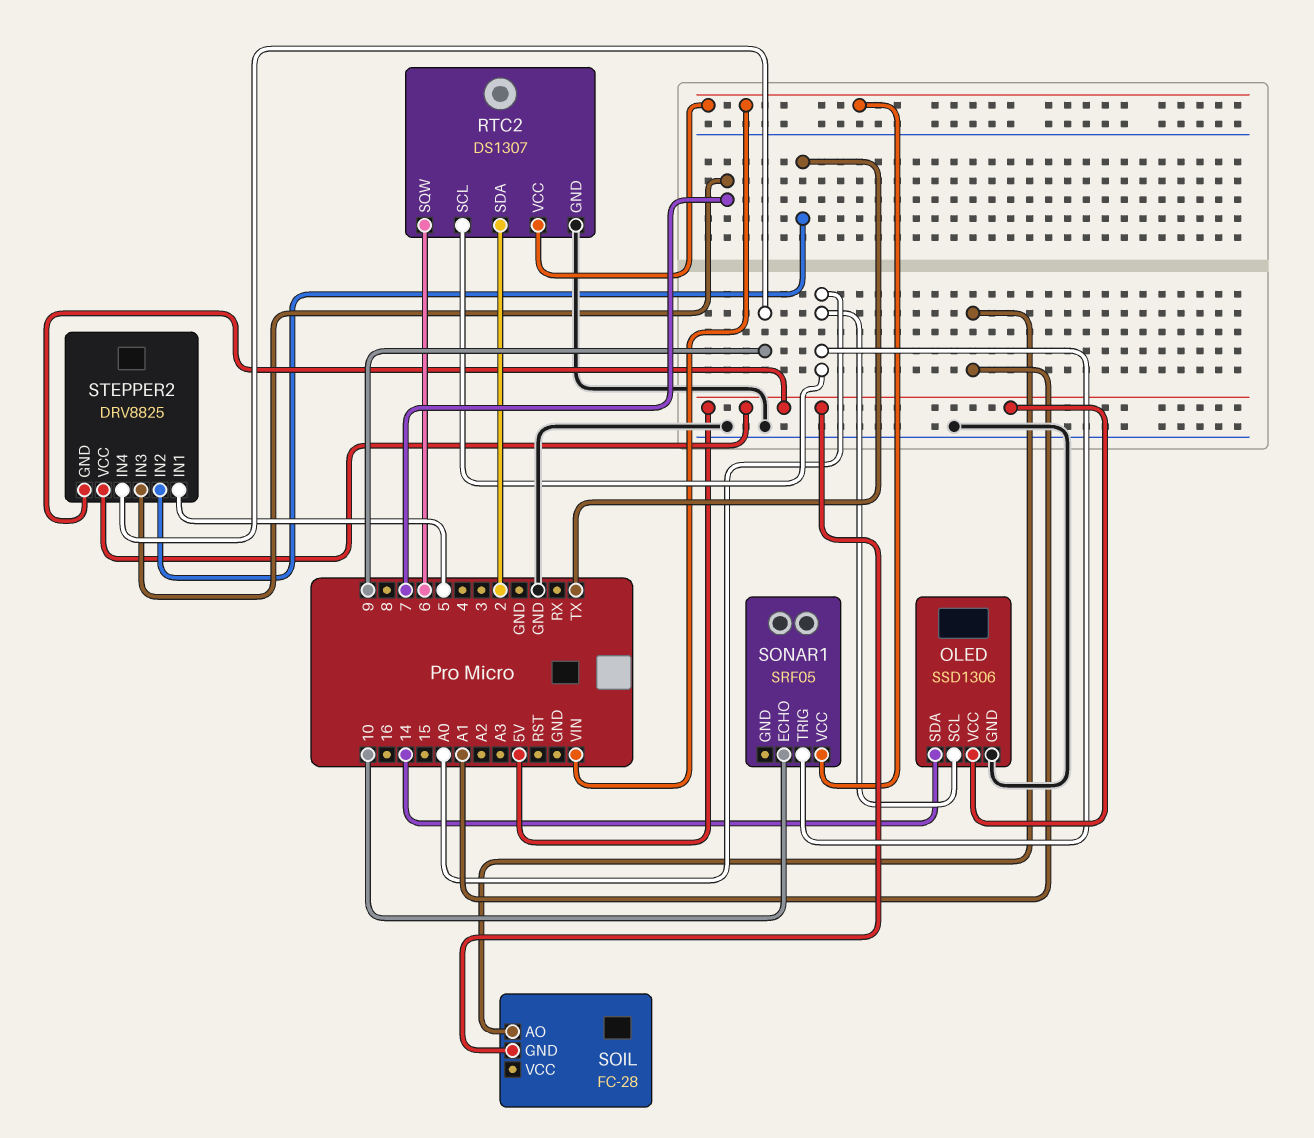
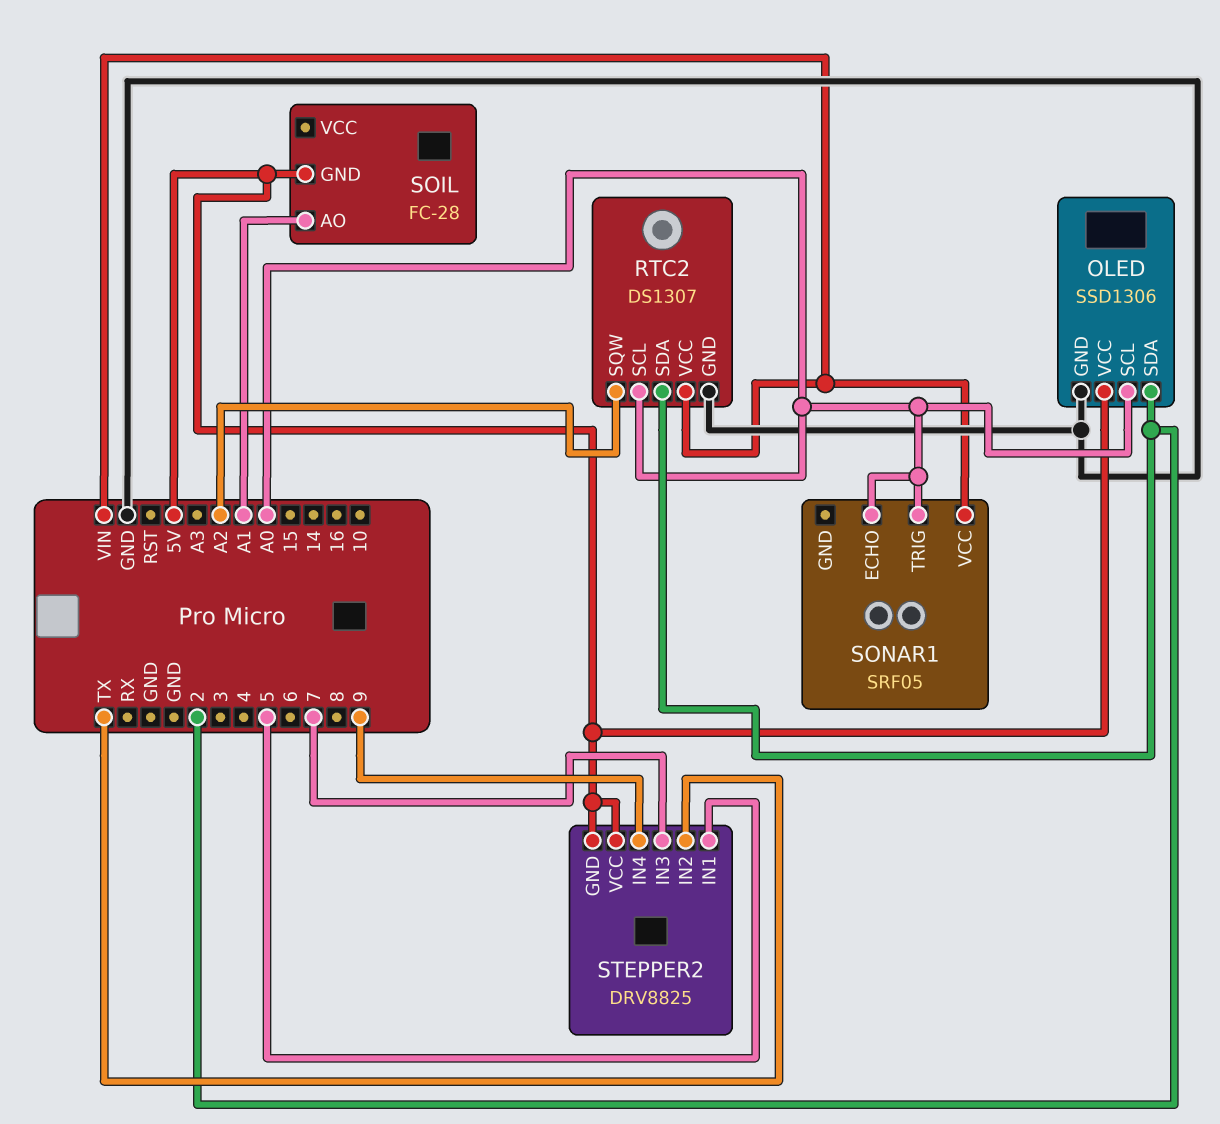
OLED pin SDA: 14 -> 2
RTC2 pin SQW: 6 -> A2
SONAR1 pin ECHO: 10 -> A0

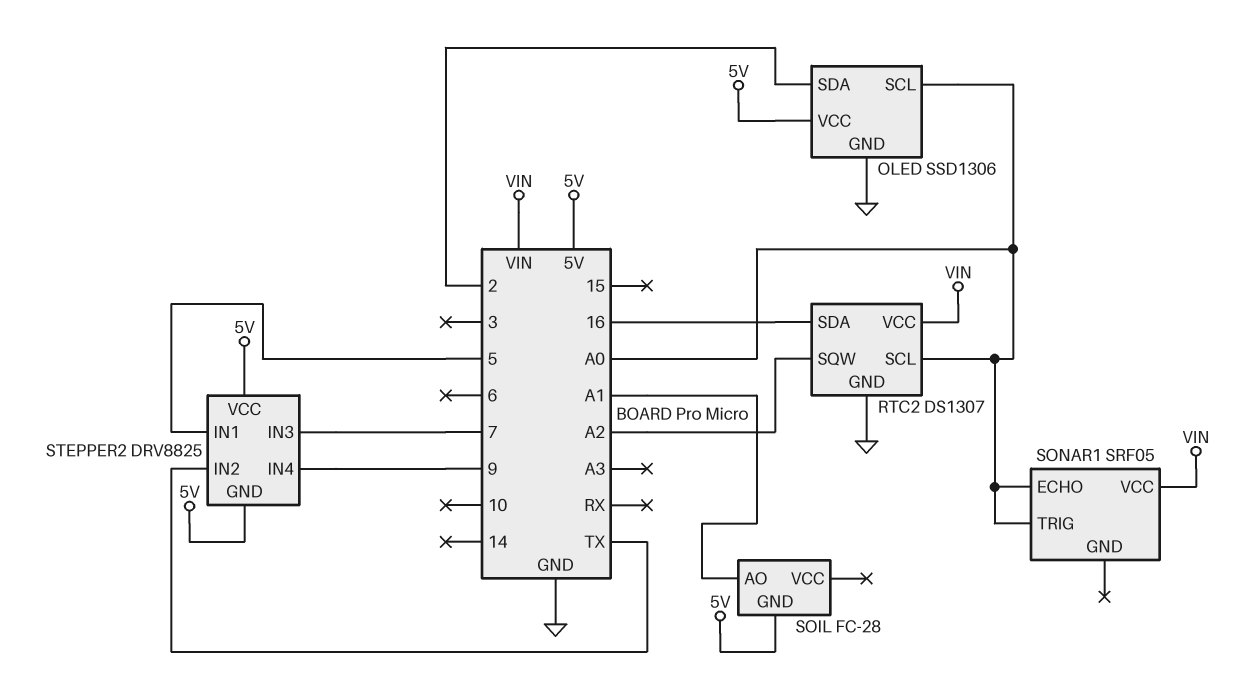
RTC2 pin SDA: 2 -> 16

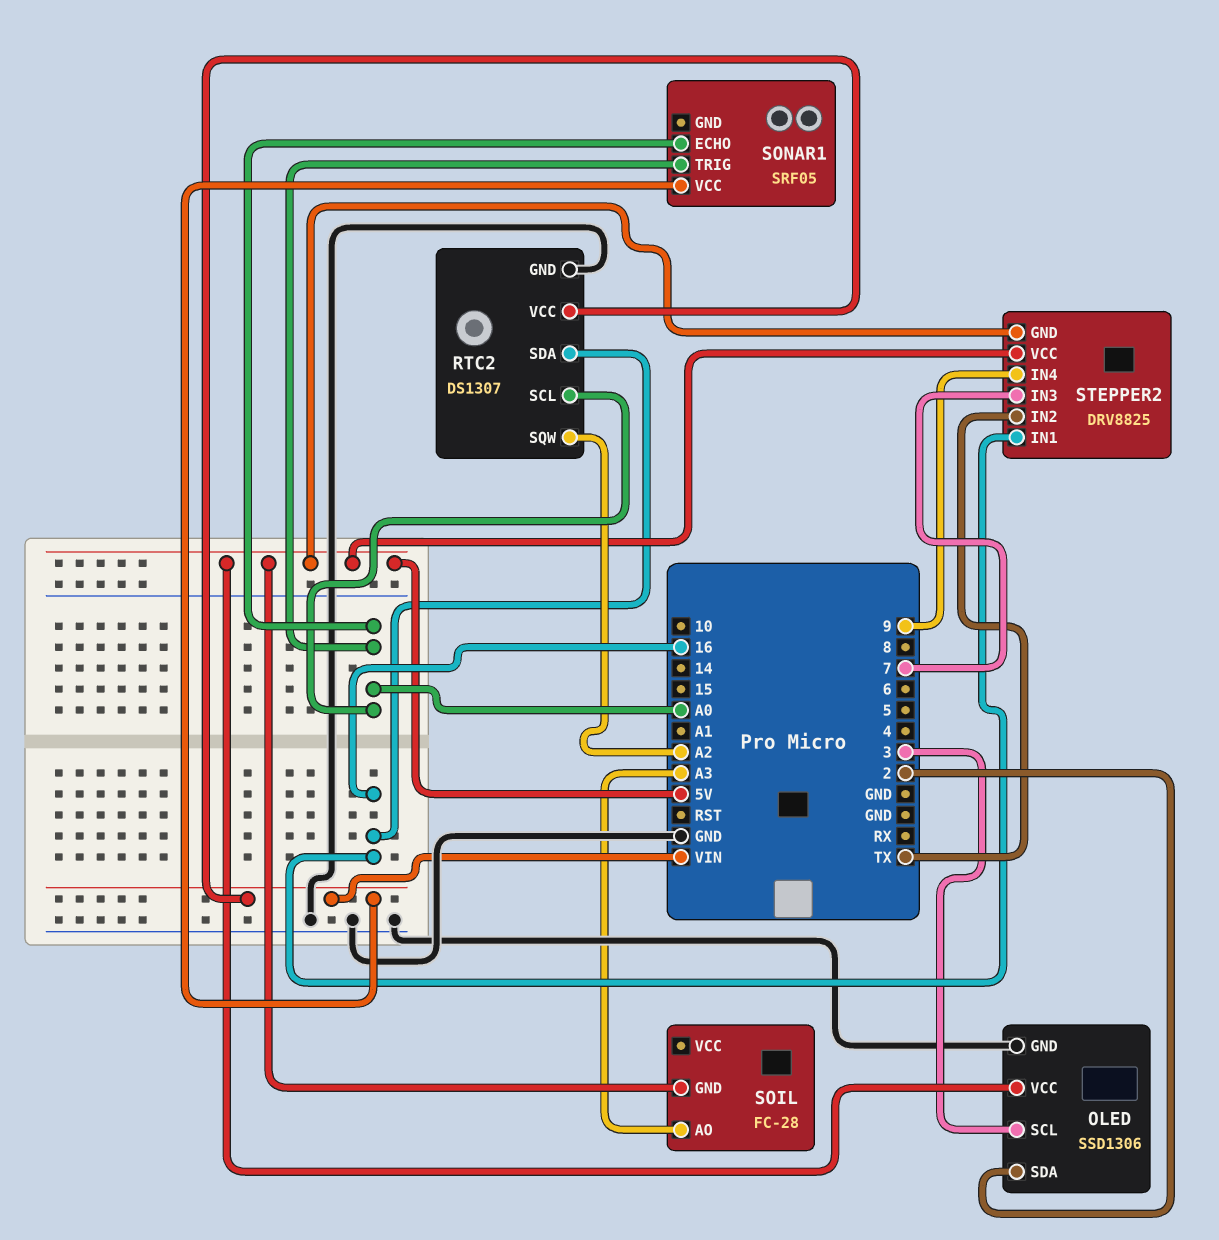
OLED pin SCL: A0 -> 3
SOIL pin AO: A1 -> A3
STEPPER2 pin IN1: 5 -> 16

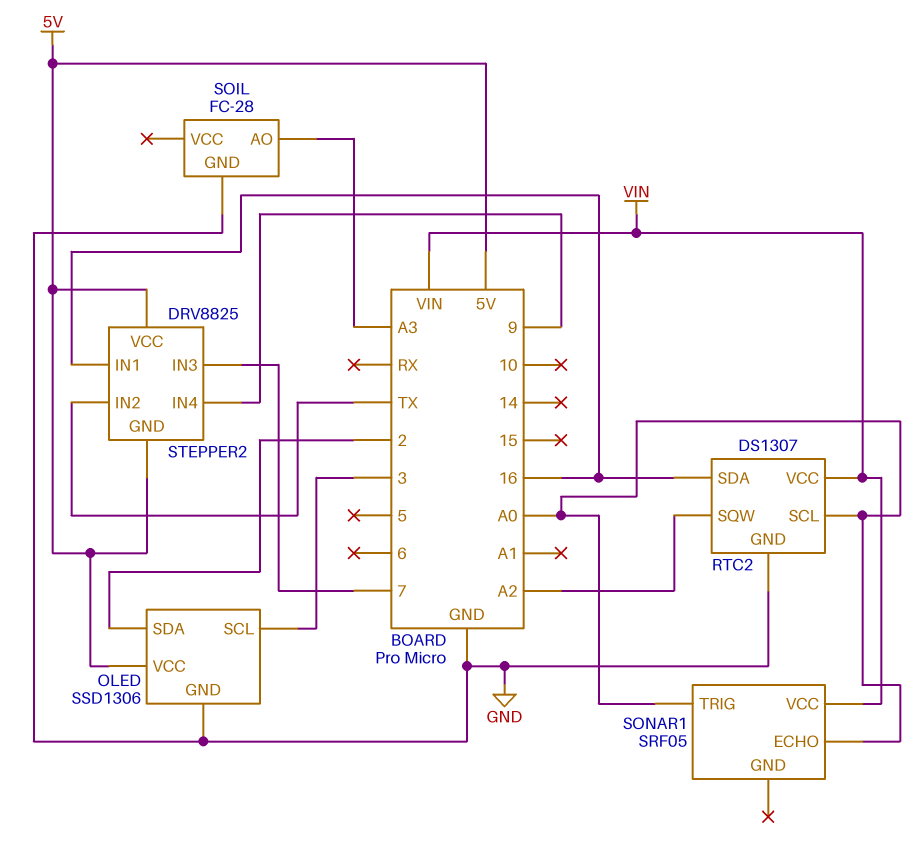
SOIL pin GND: 5V -> GND

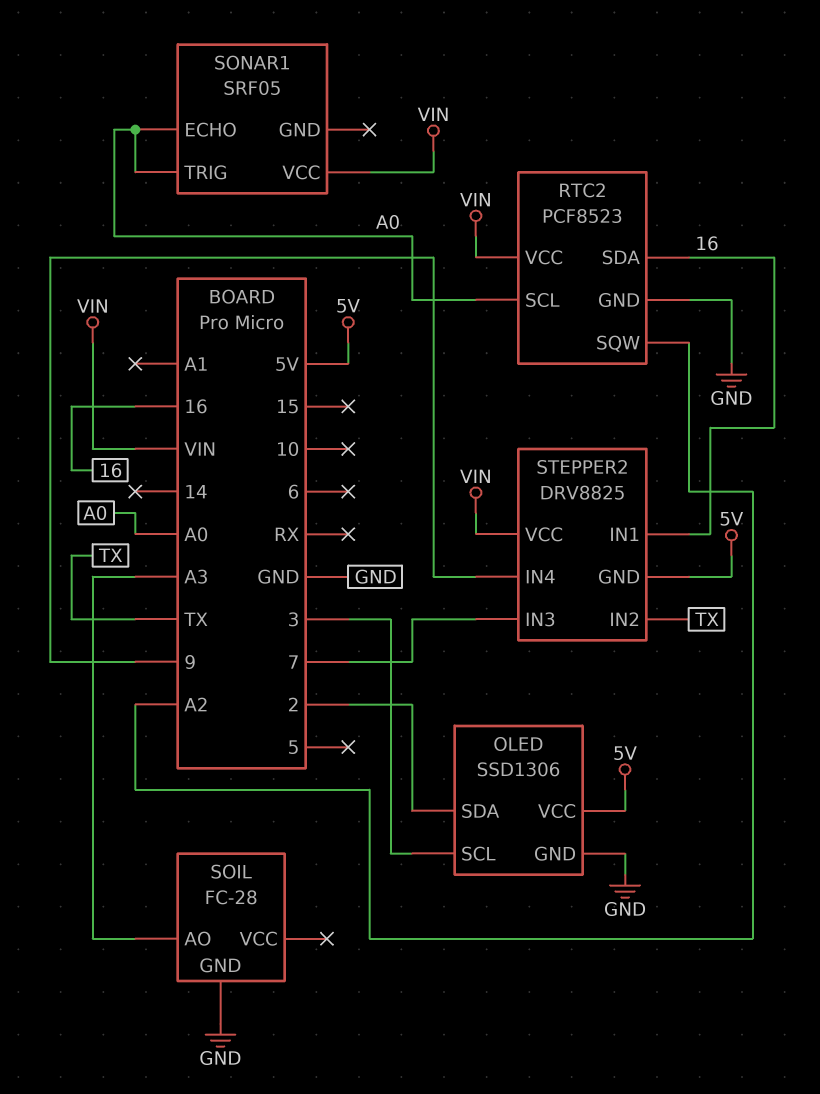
RTC2: DS1307 -> PCF8523
STEPPER2 pin VCC: 5V -> VIN

